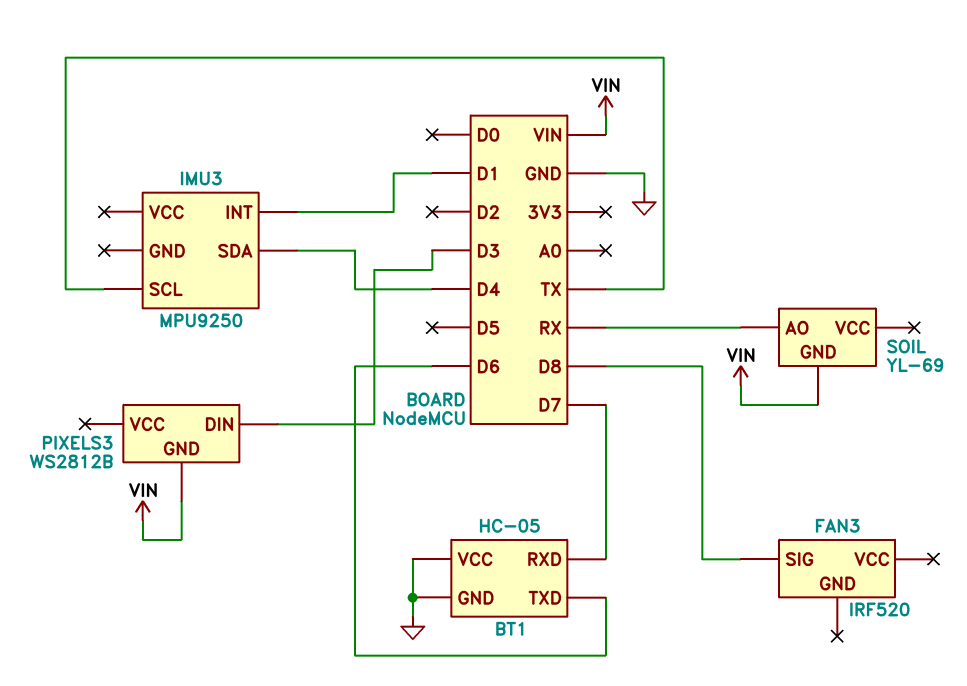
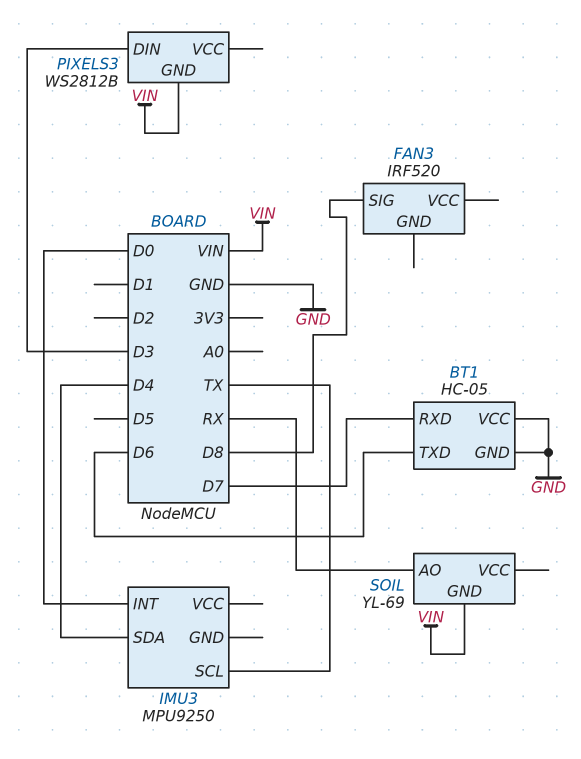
IMU3 pin INT: D1 -> D0

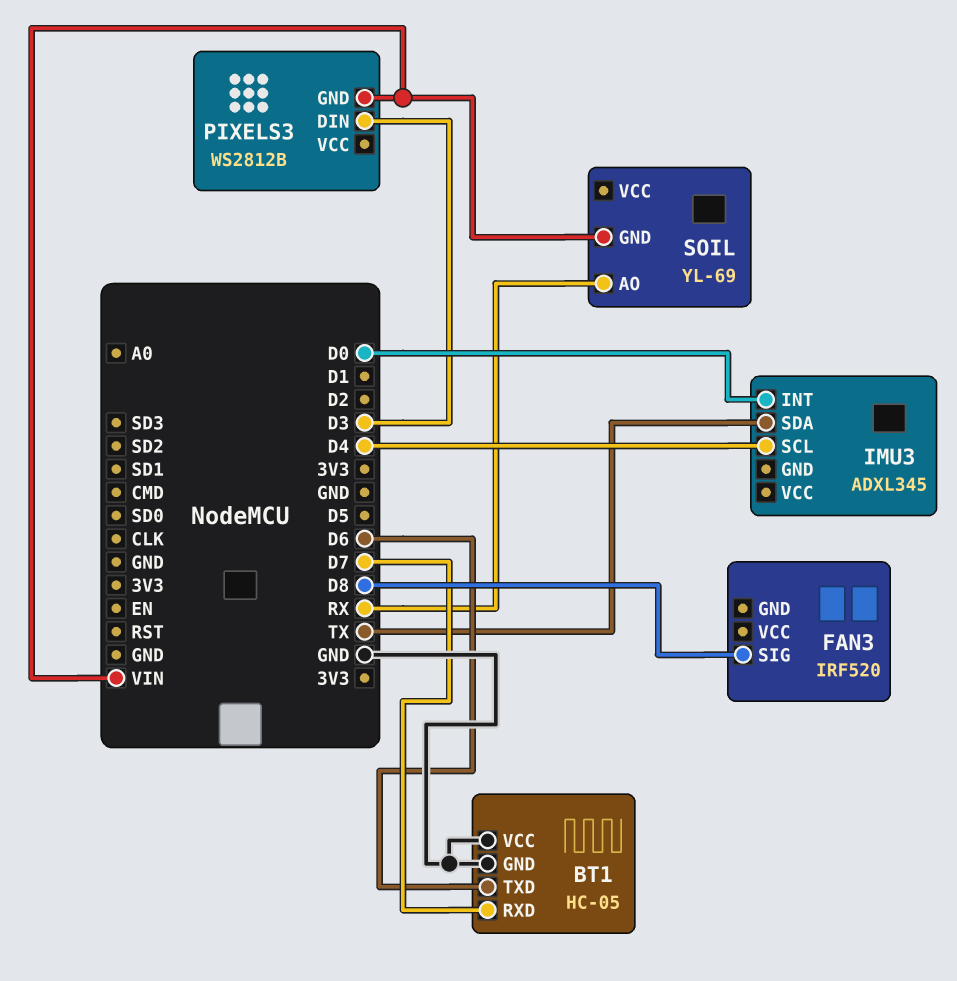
IMU3: MPU9250 -> ADXL345
IMU3 pin SCL: TX -> D4
IMU3 pin SDA: D4 -> TX

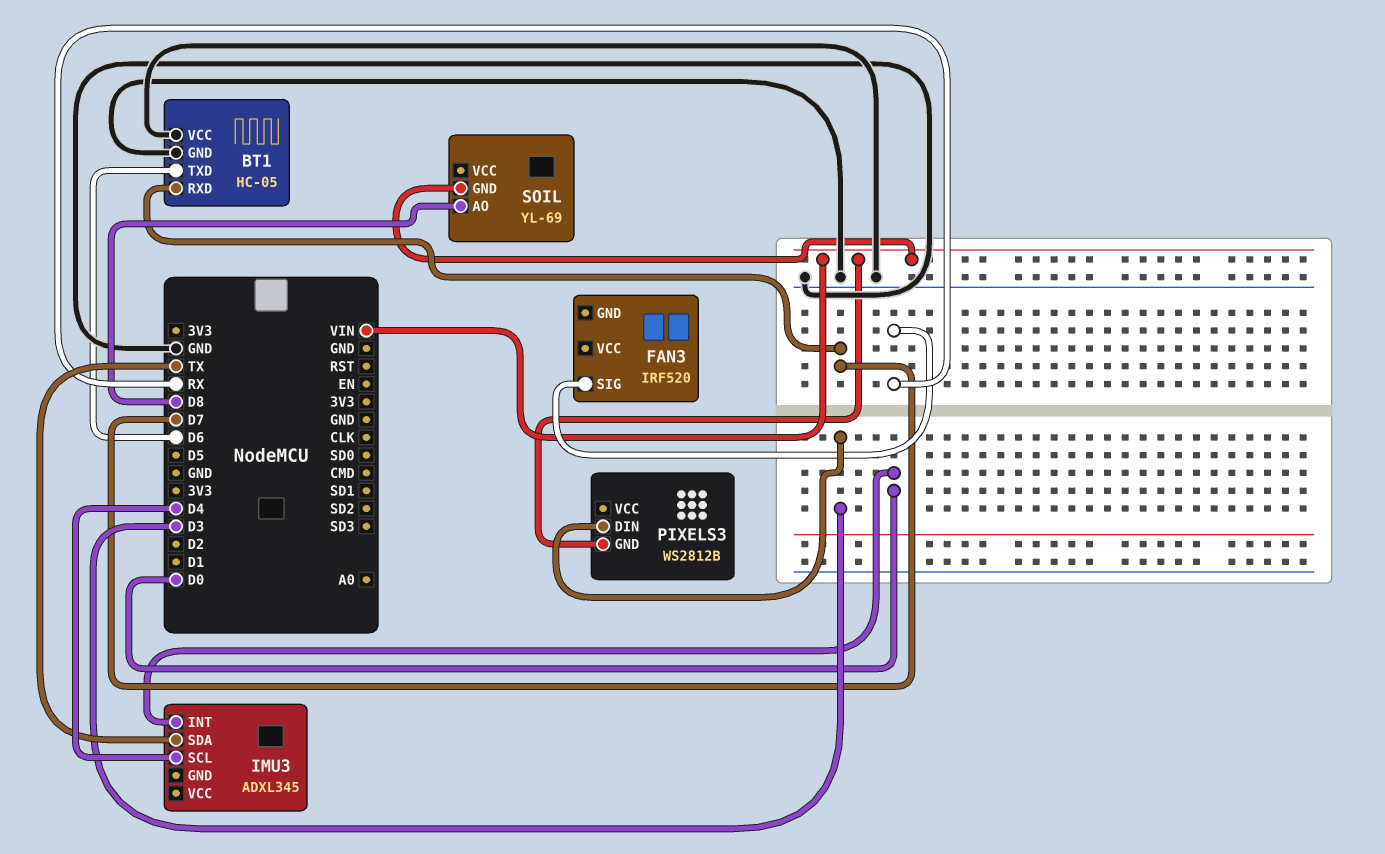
FAN3 pin SIG: D8 -> RX
SOIL pin AO: RX -> D8

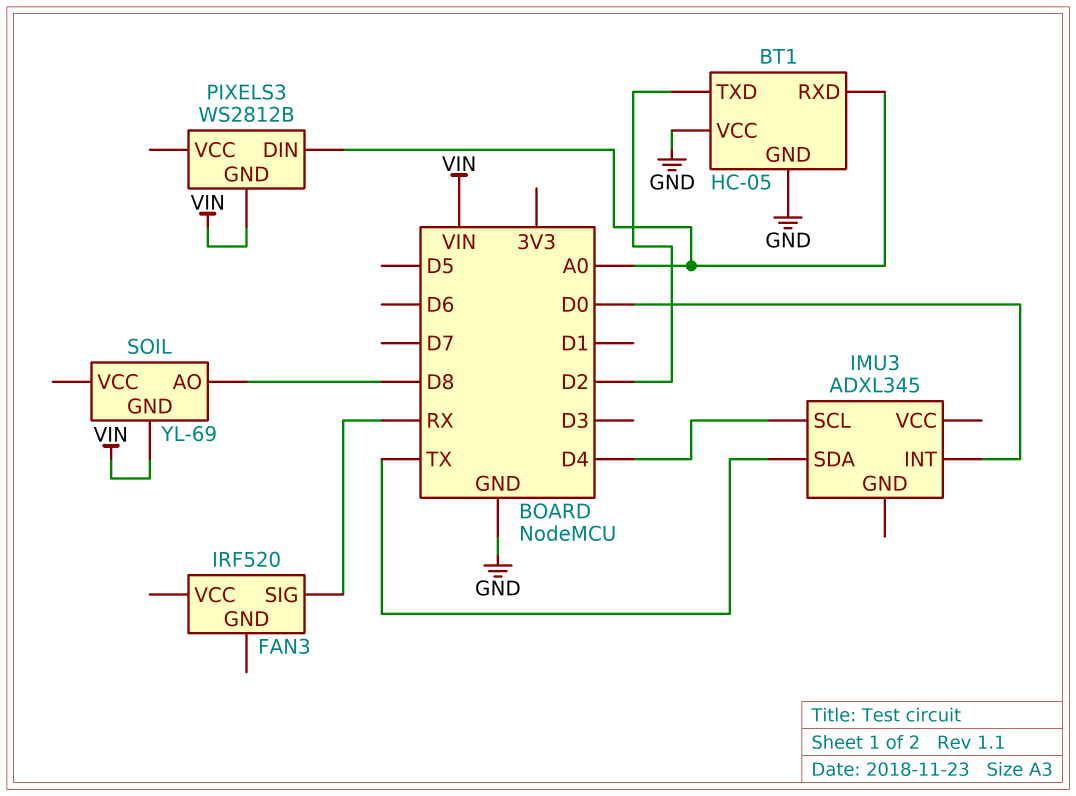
BT1 pin RXD: D7 -> A0
BT1 pin TXD: D6 -> D2
PIXELS3 pin DIN: D3 -> A0

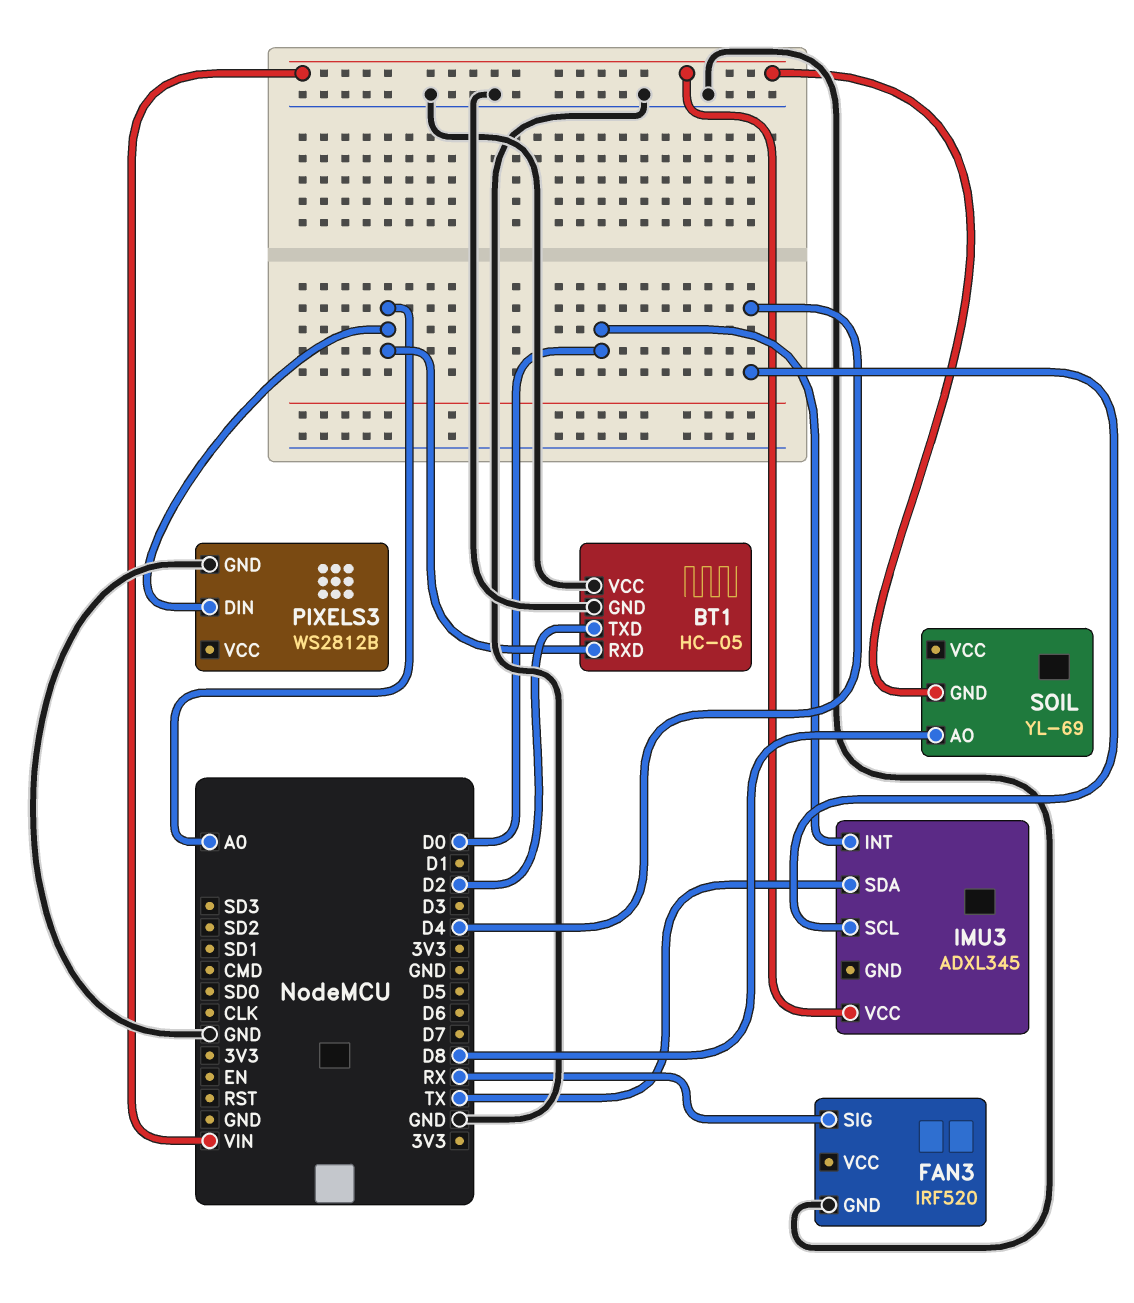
FAN3 pin GND: none -> GND
IMU3 pin VCC: none -> VIN
PIXELS3 pin GND: VIN -> GND

